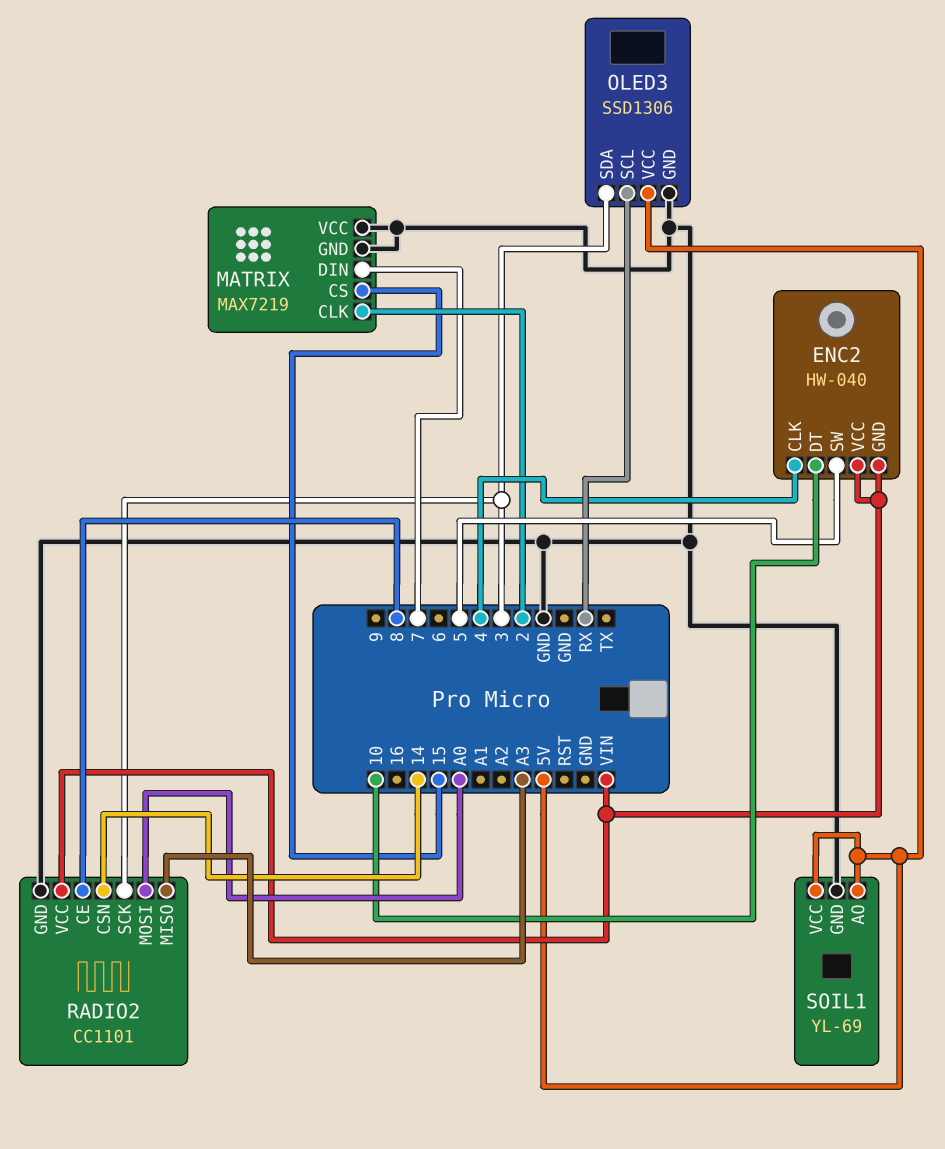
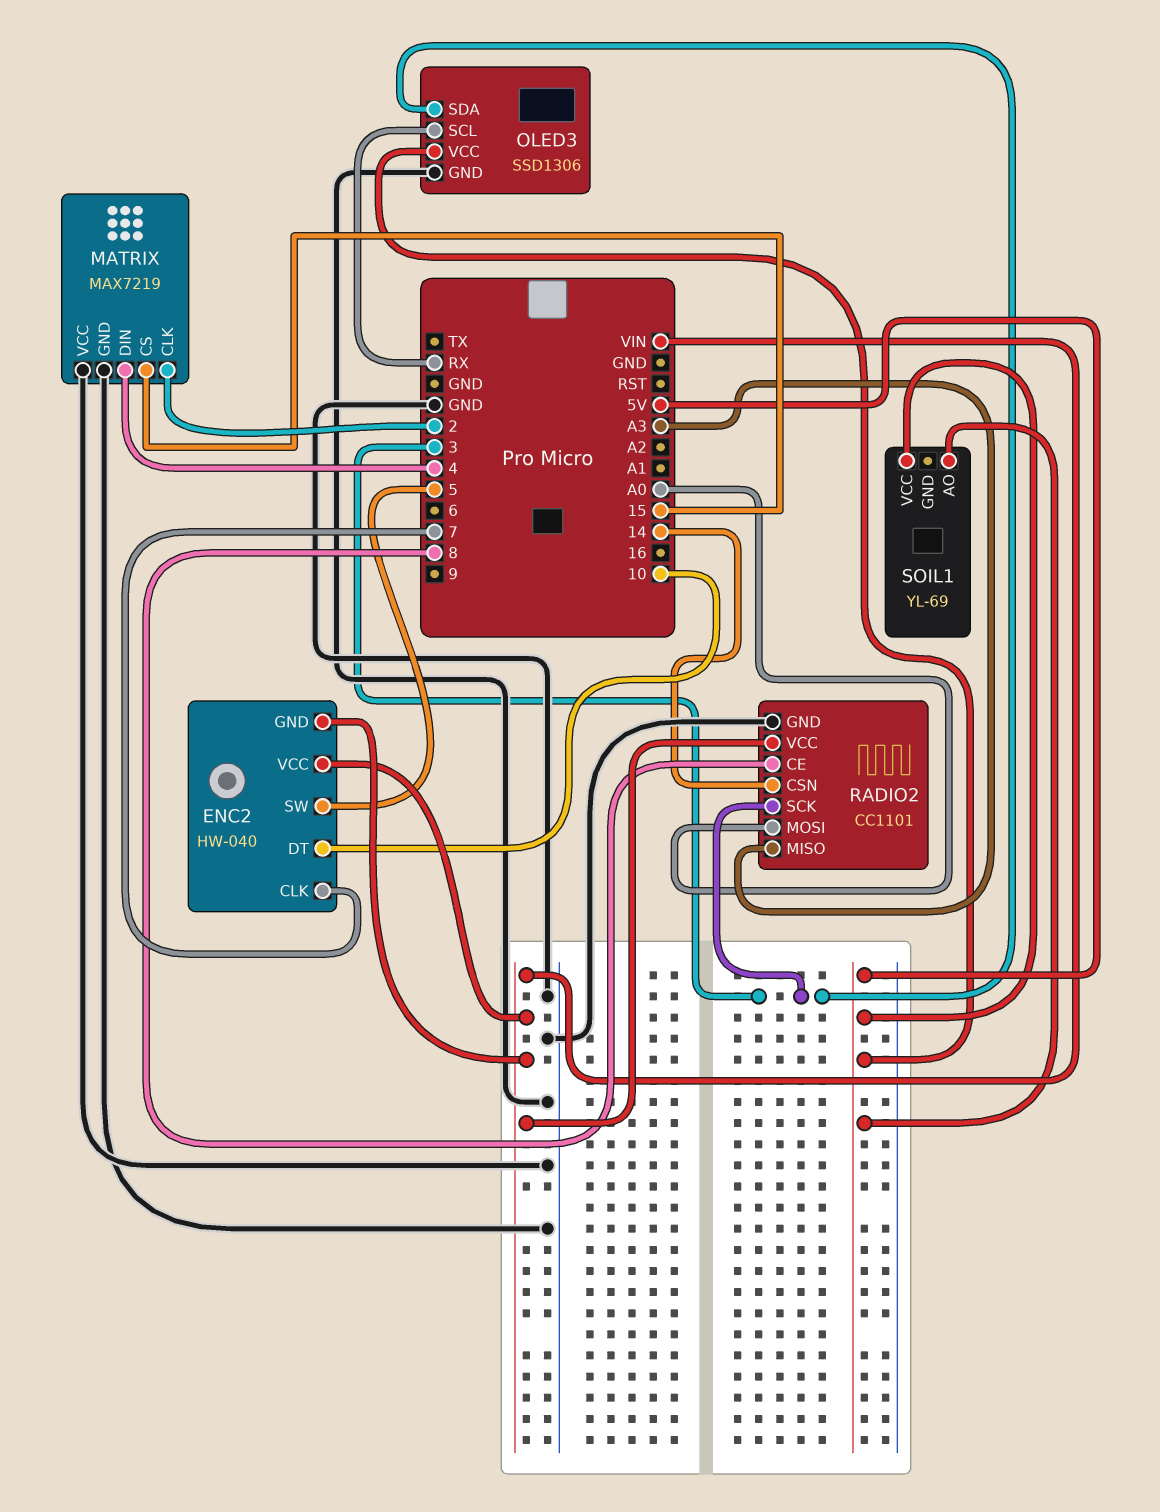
ENC2 pin CLK: 4 -> 7
MATRIX pin DIN: 7 -> 4
SOIL1 pin GND: GND -> none

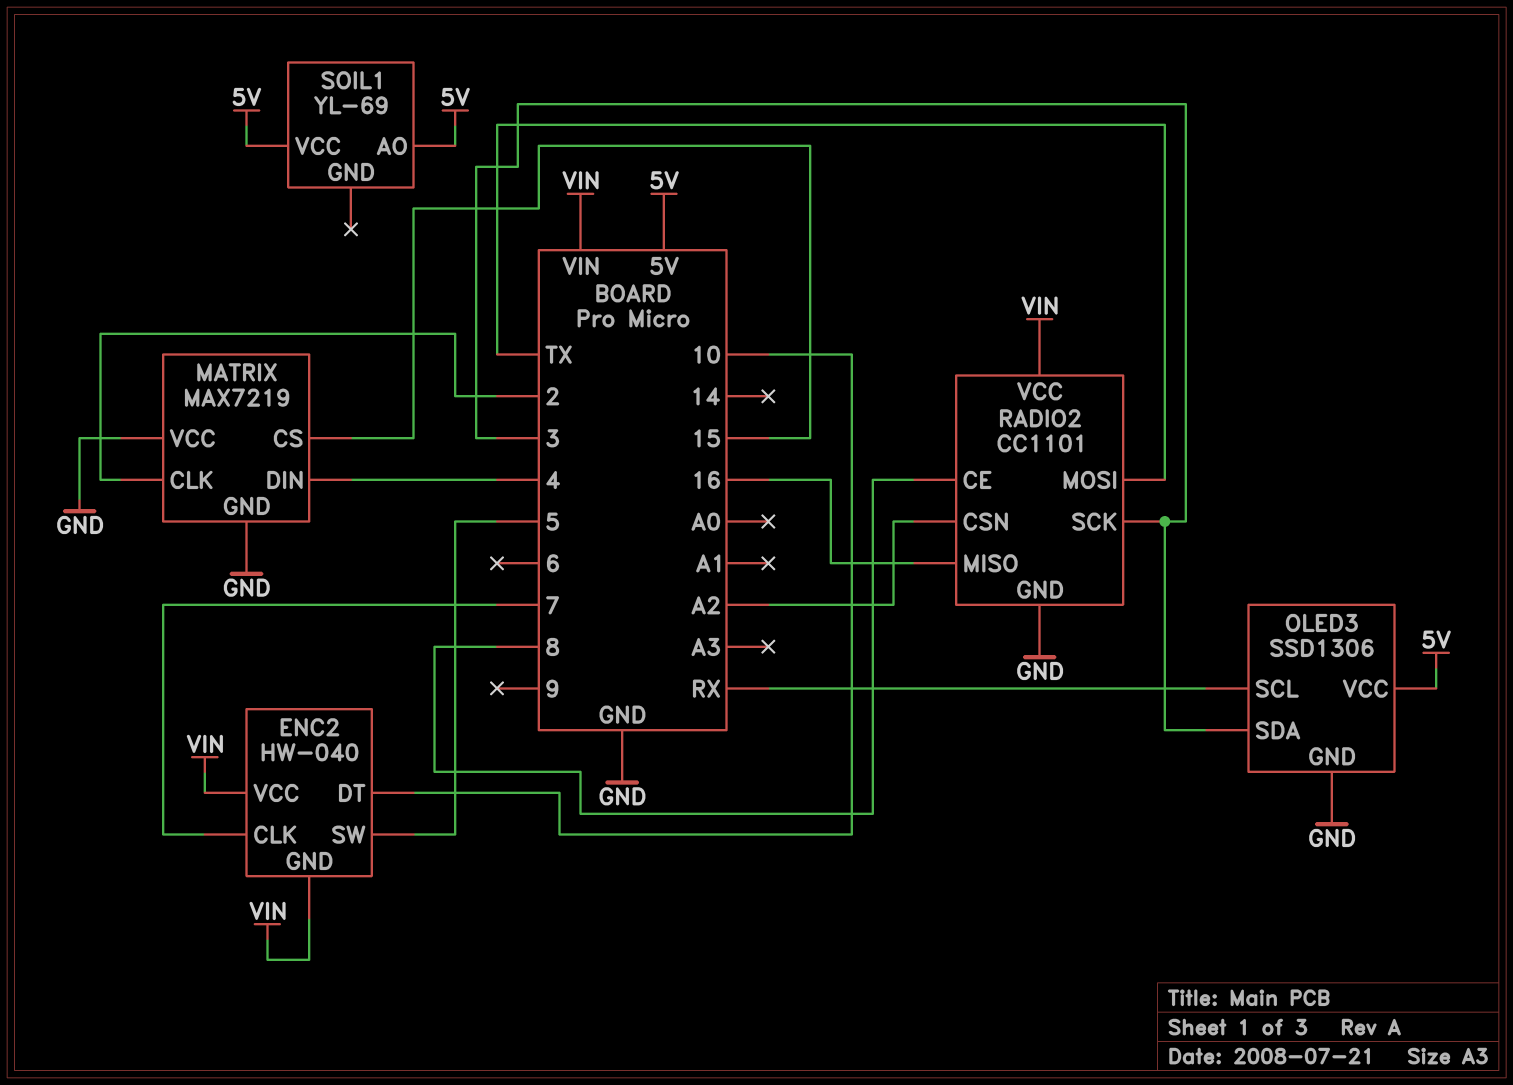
RADIO2 pin CSN: 14 -> A2
RADIO2 pin MISO: A3 -> 16
RADIO2 pin MOSI: A0 -> TX

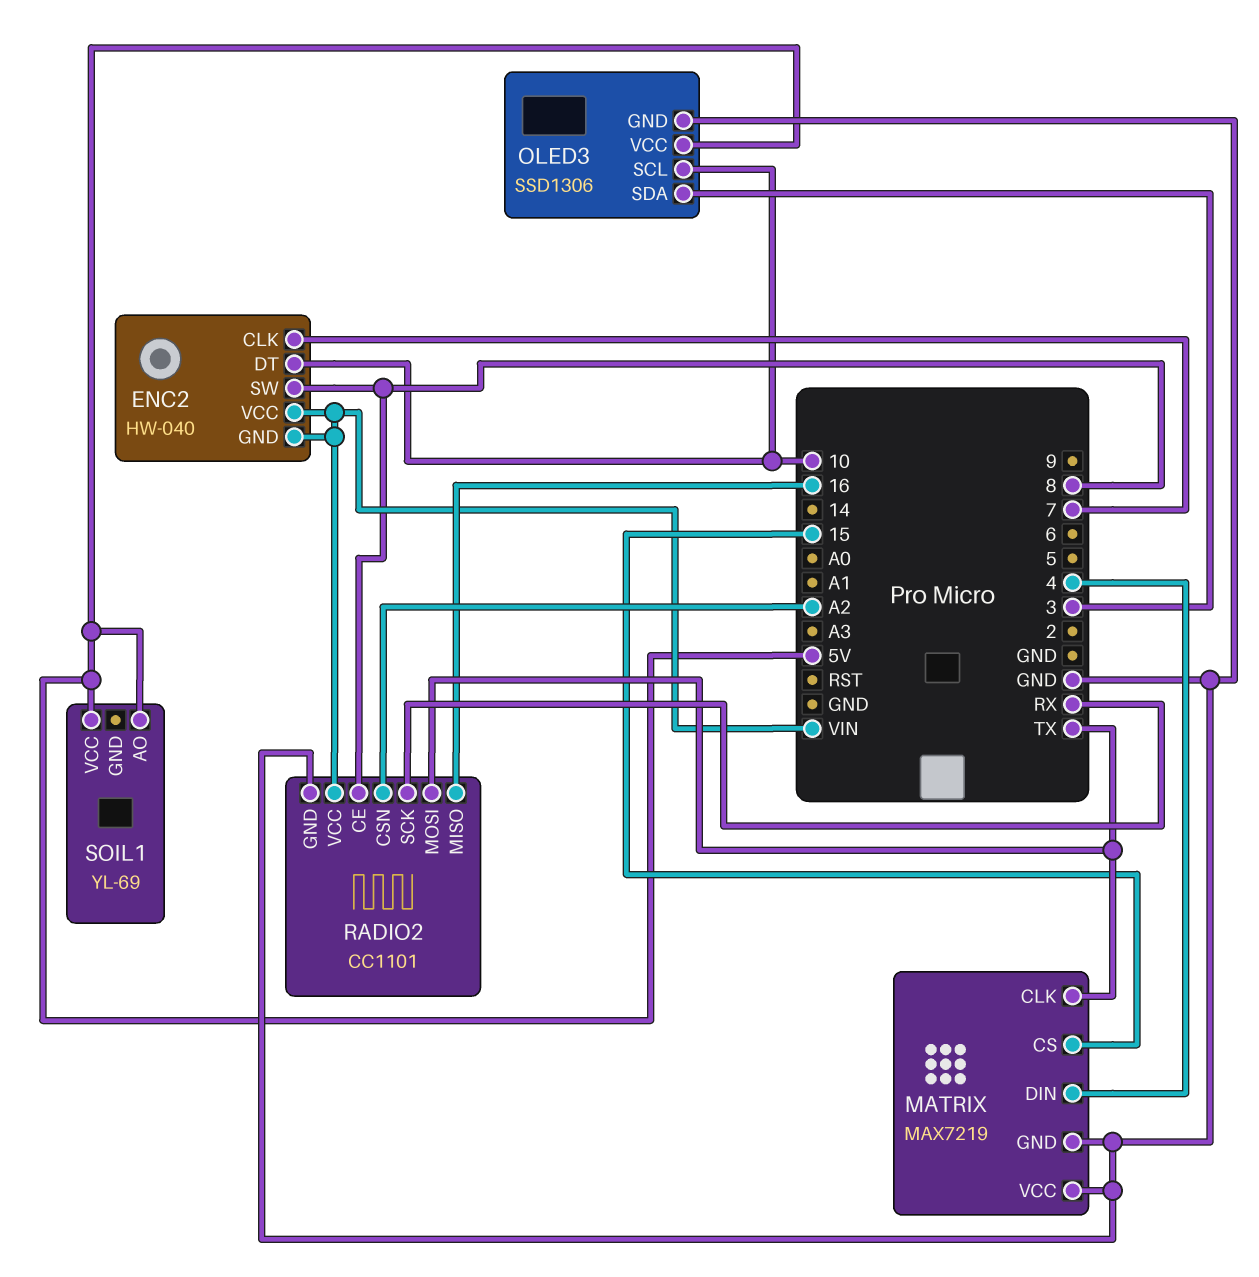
ENC2 pin SW: 5 -> 8
MATRIX pin CLK: 2 -> TX
OLED3 pin SCL: RX -> 10
RADIO2 pin SCK: 3 -> RX

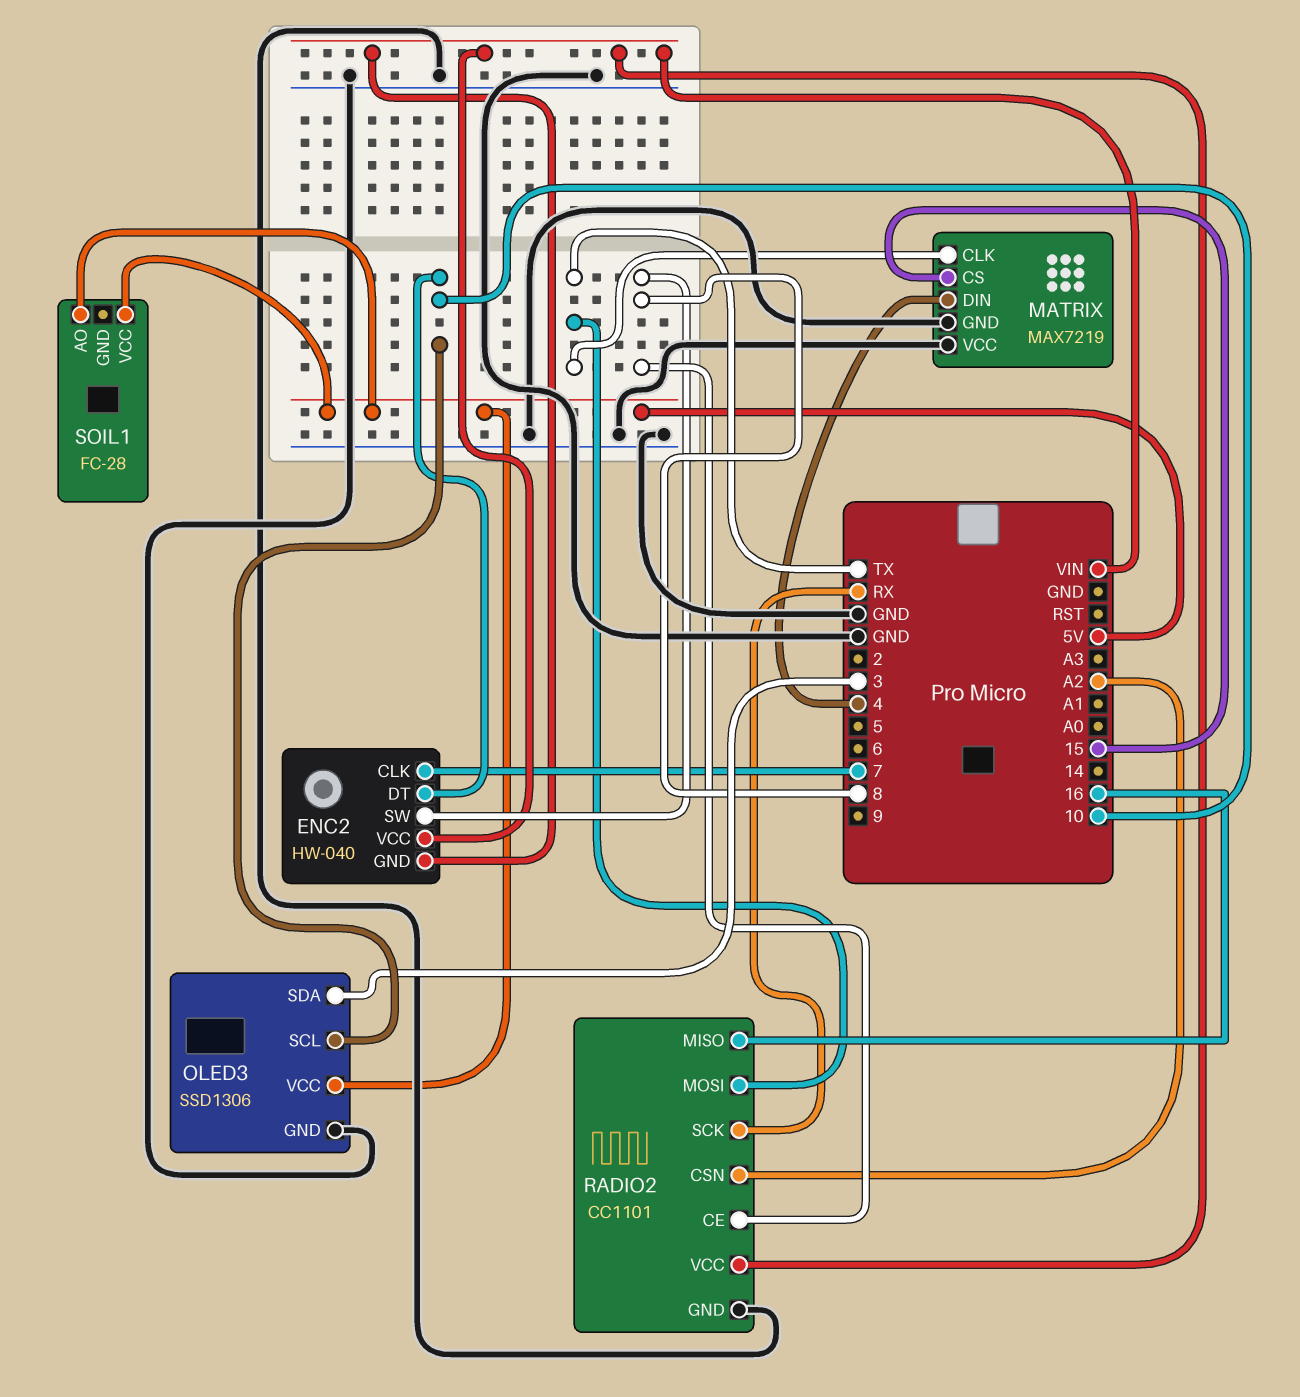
SOIL1: YL-69 -> FC-28

